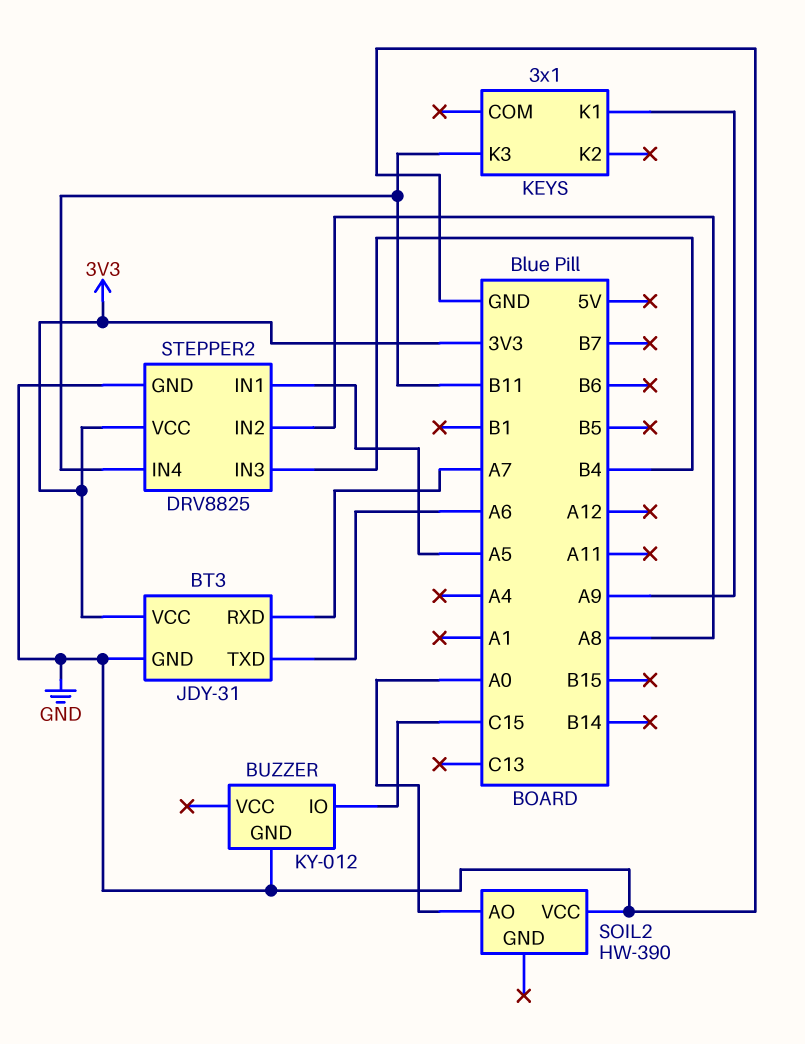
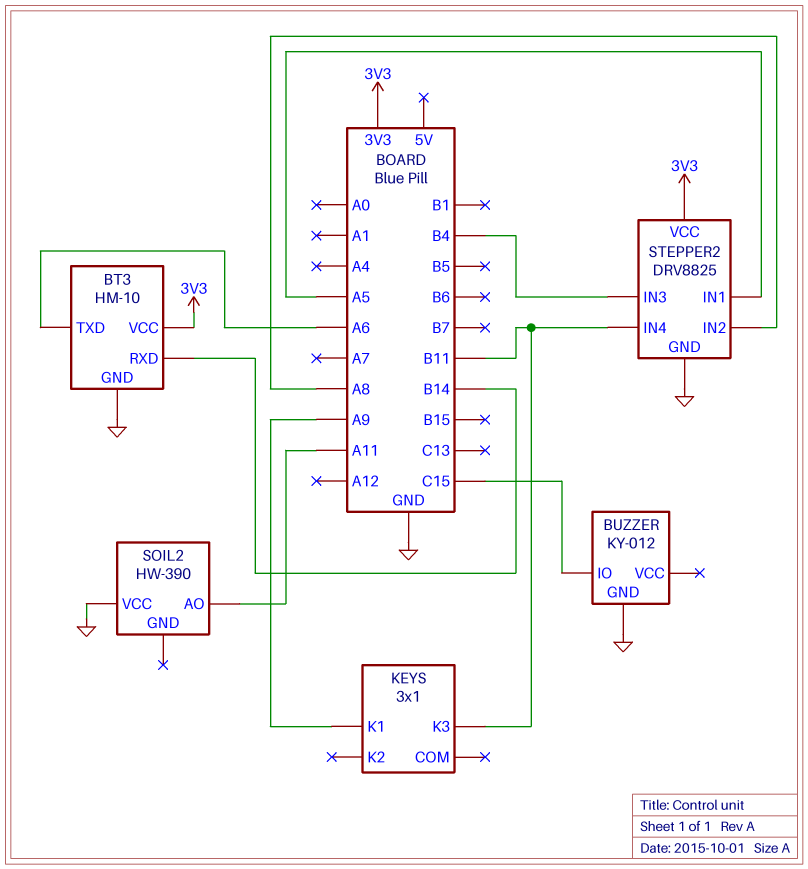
BT3: JDY-31 -> HM-10
BT3 pin RXD: A7 -> B14
SOIL2 pin AO: A0 -> A11

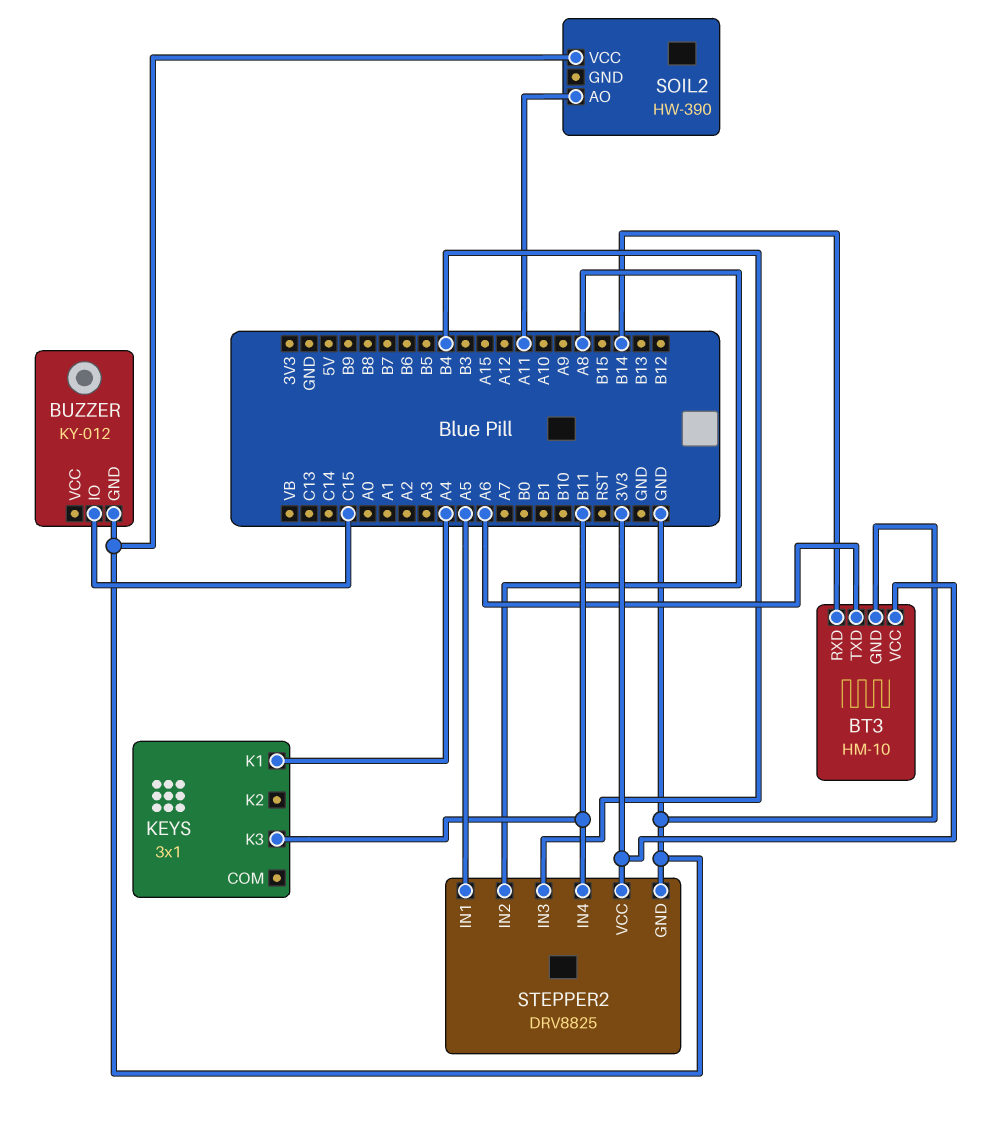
KEYS pin K1: A9 -> A4

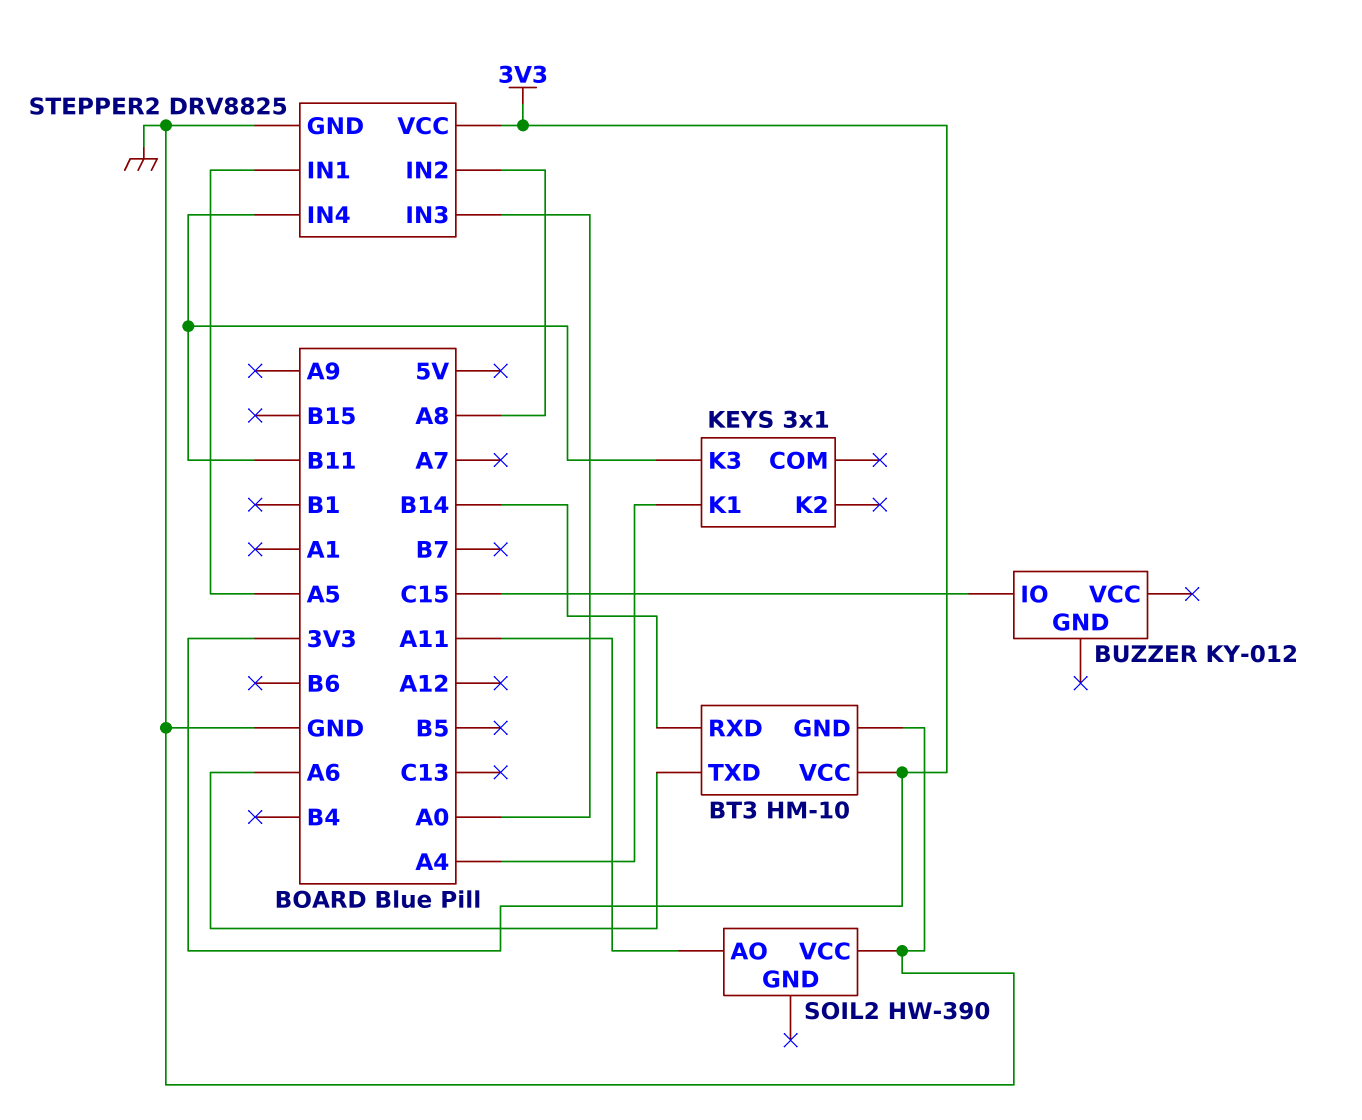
BUZZER pin GND: GND -> none
STEPPER2 pin IN3: B4 -> A0

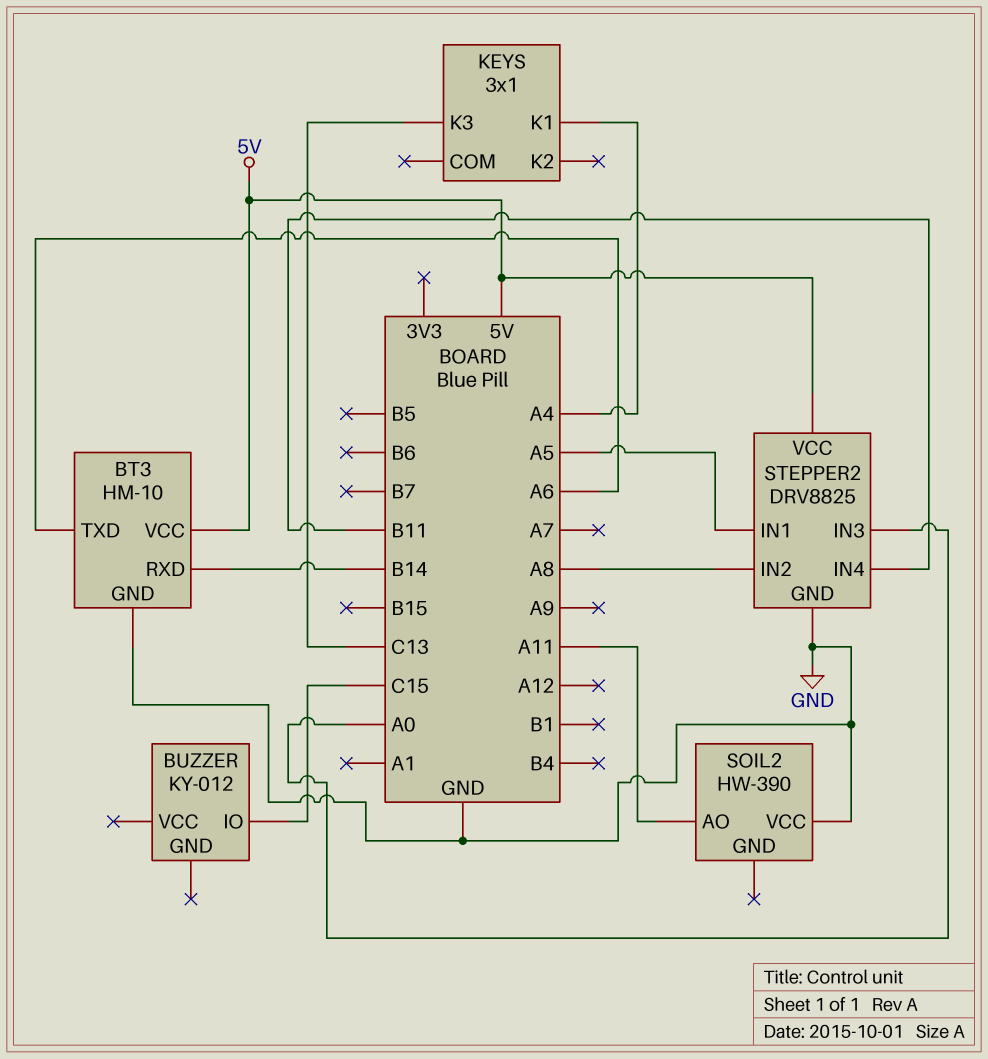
BT3 pin VCC: 3V3 -> 5V
KEYS pin K3: B11 -> C13
STEPPER2 pin VCC: 3V3 -> 5V

